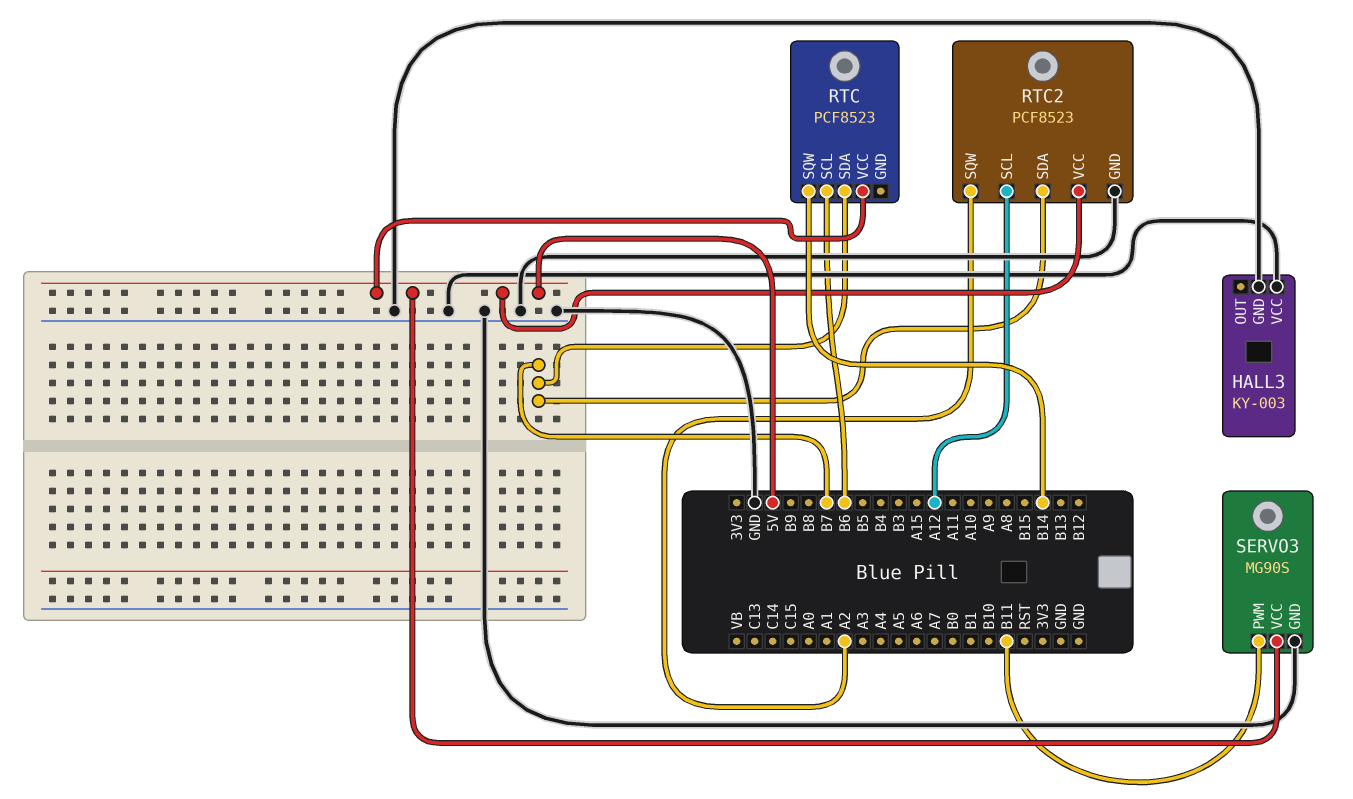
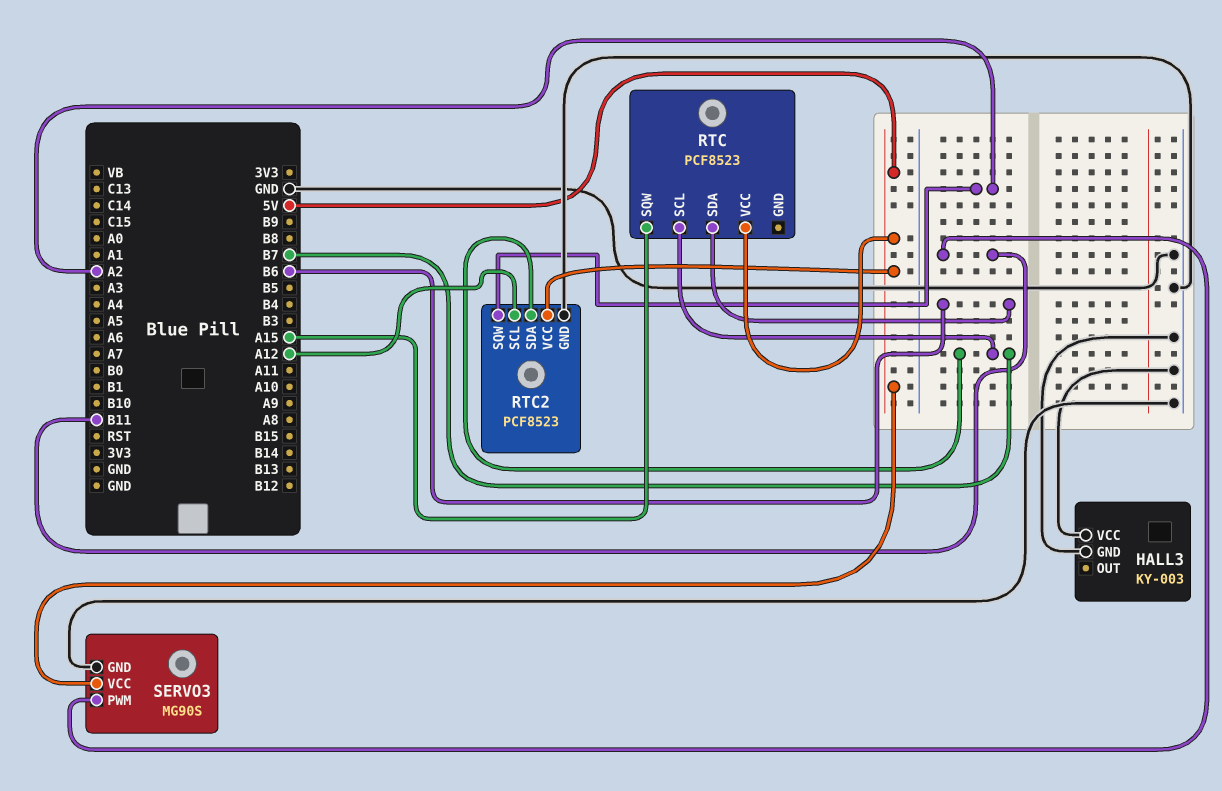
RTC pin SCL: B6 -> B7
RTC pin SDA: B7 -> B6
RTC pin SQW: B14 -> A15

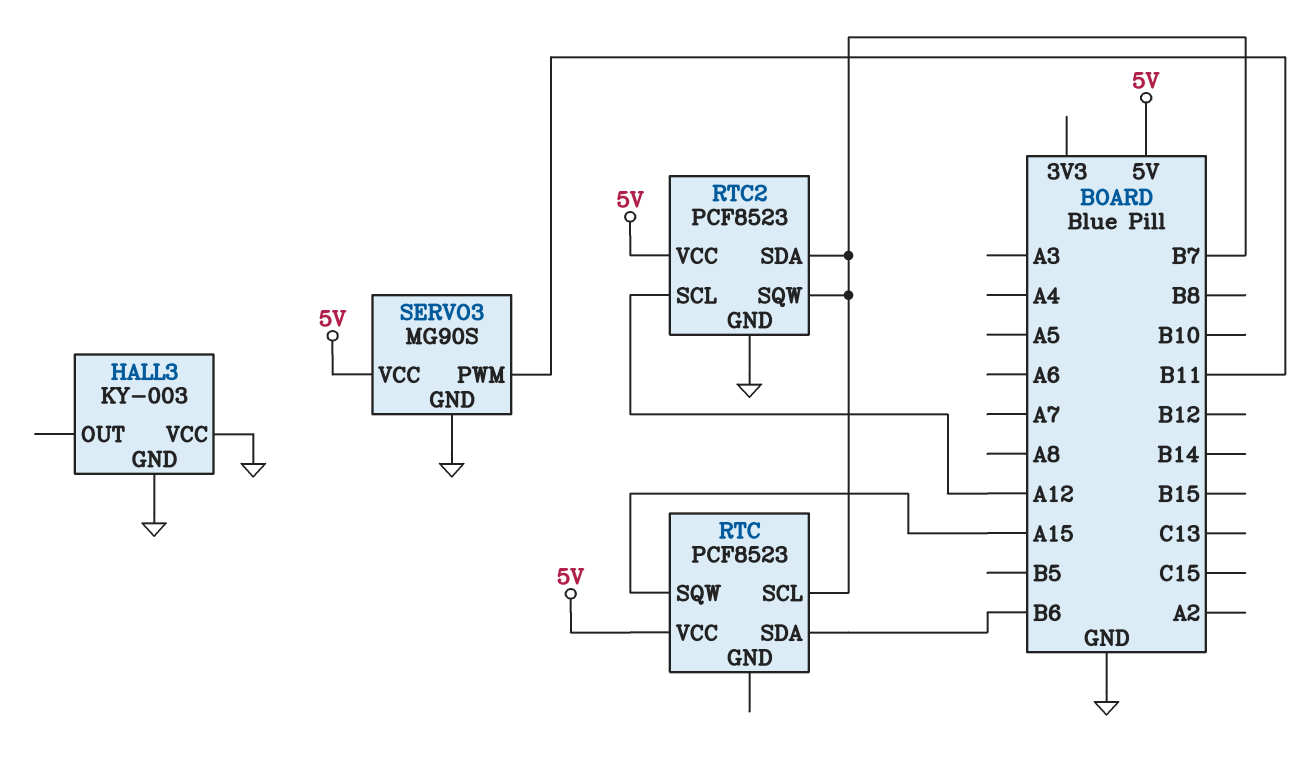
RTC2 pin SQW: A2 -> B7

